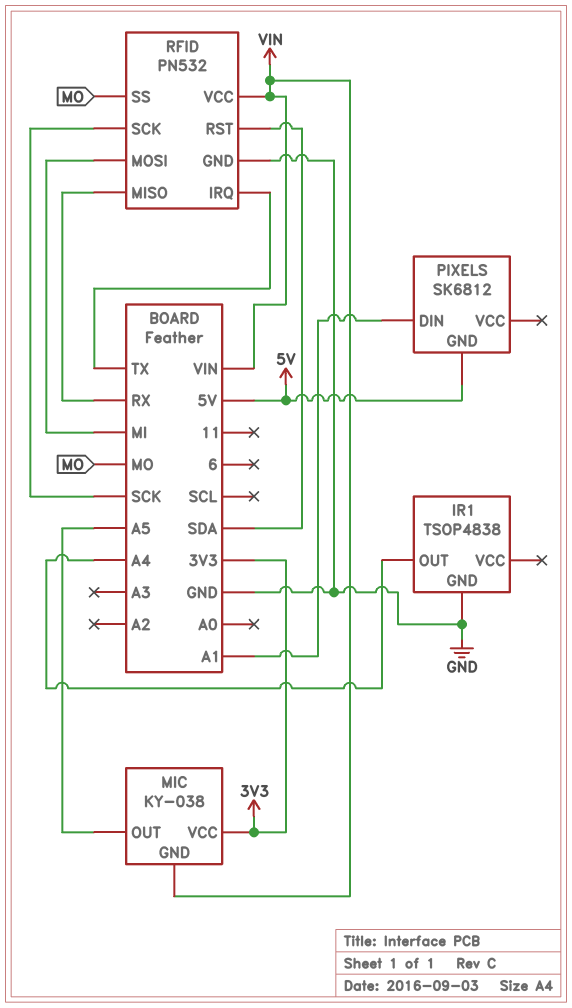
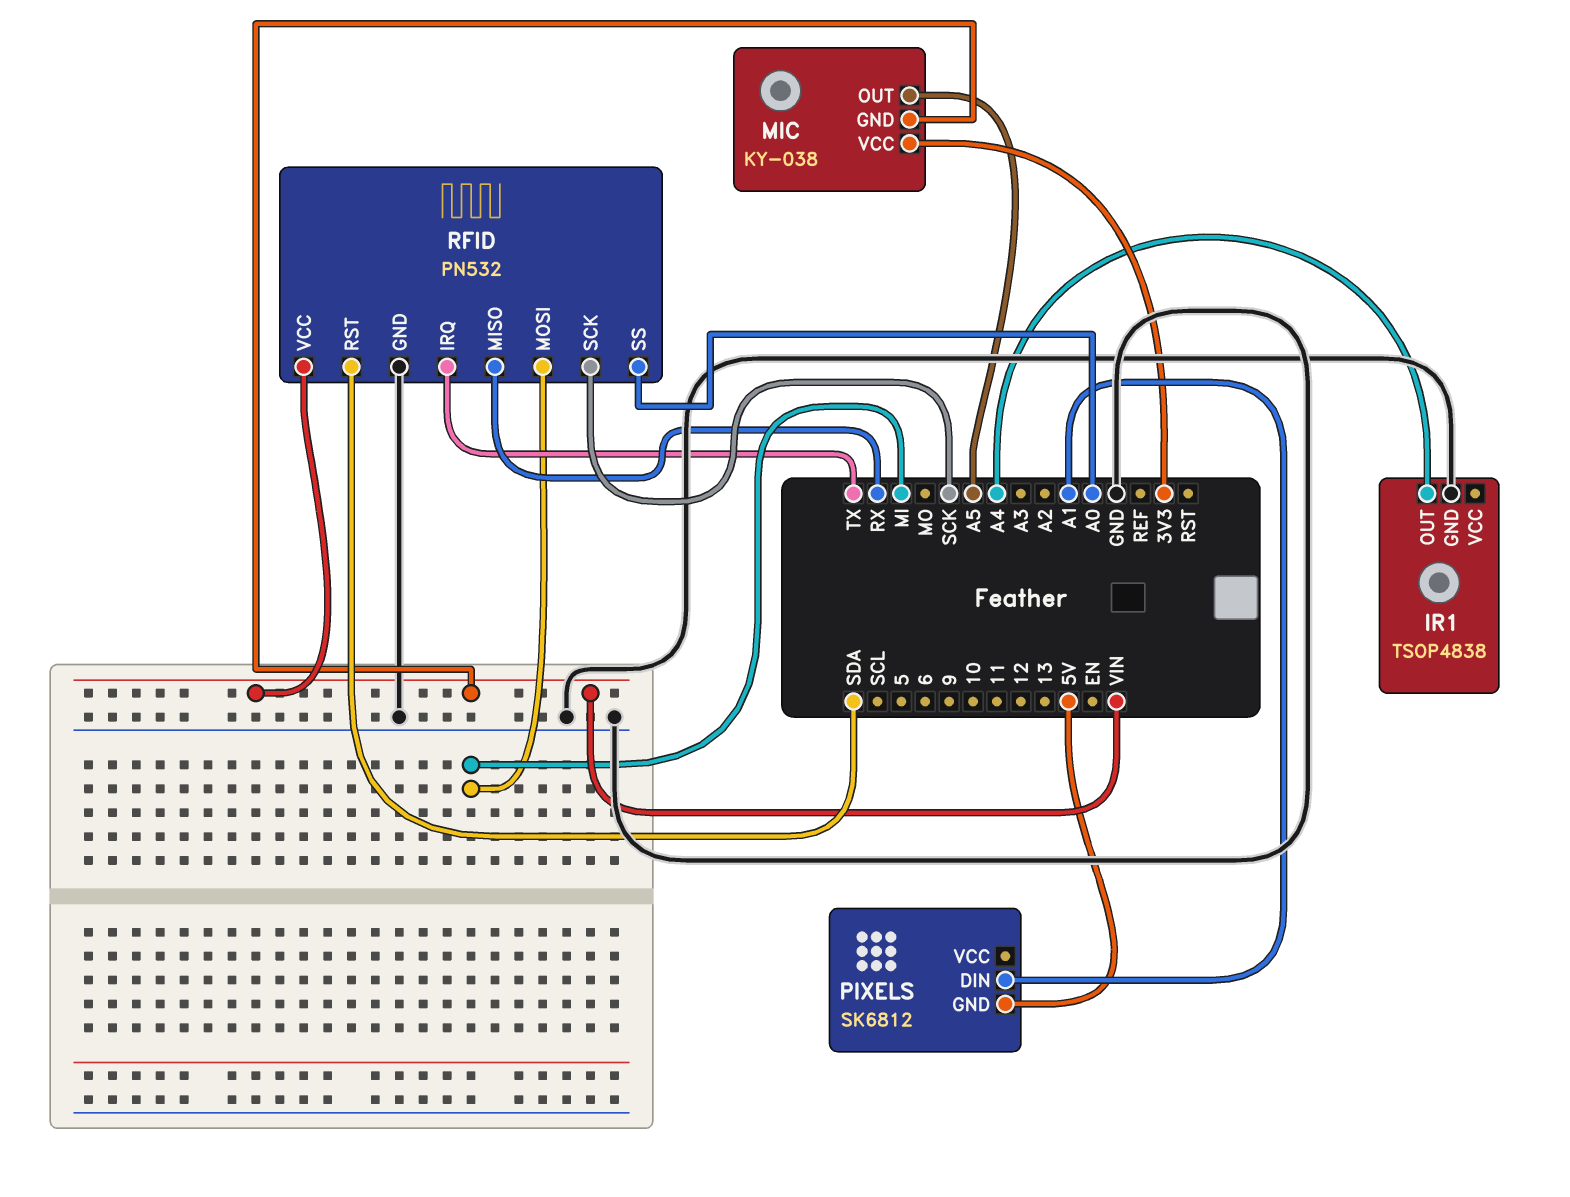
RFID pin SS: MO -> A0

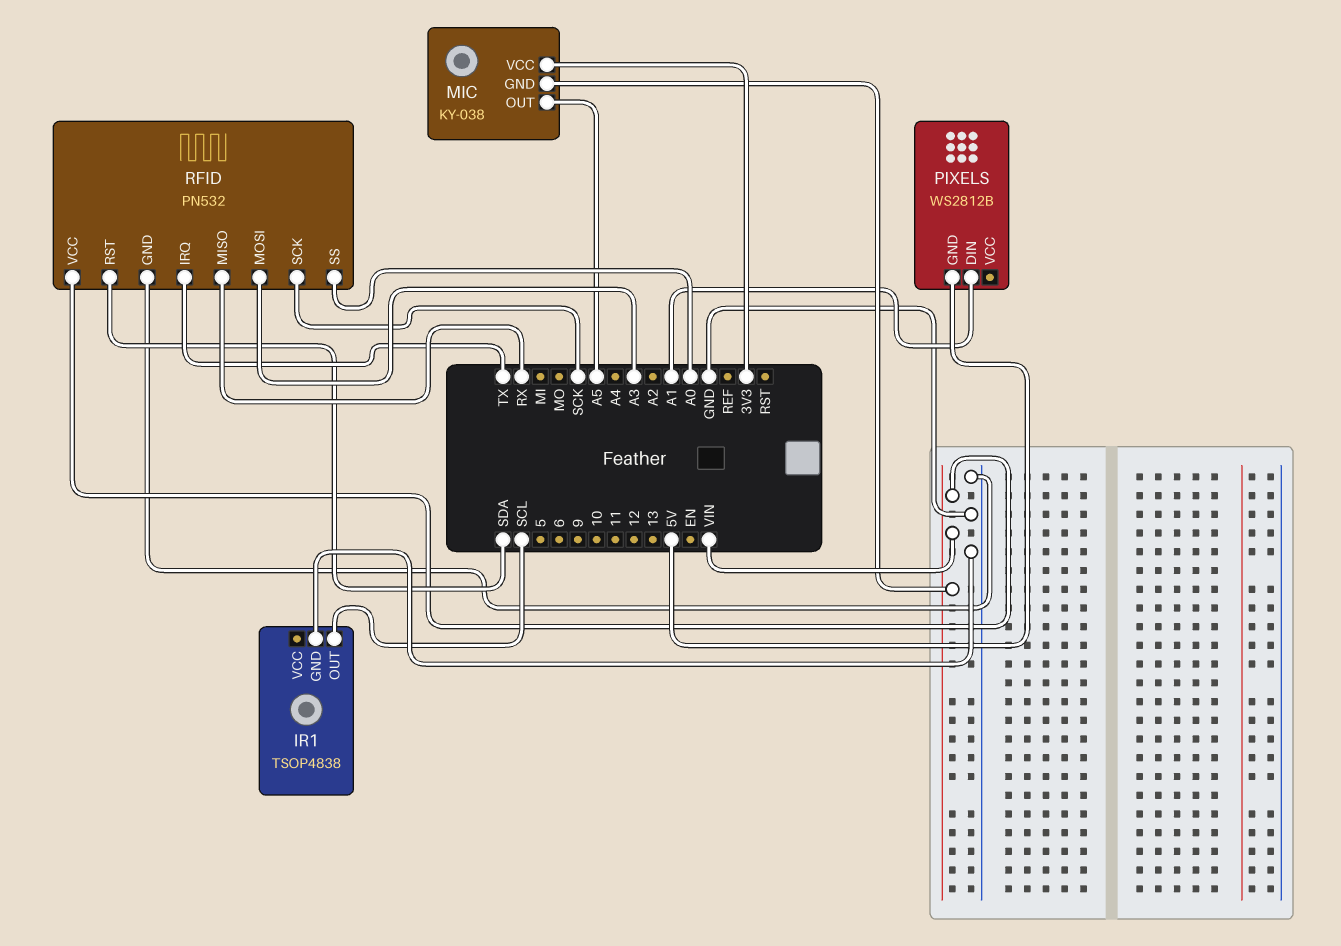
IR1 pin OUT: A4 -> SCL
PIXELS: SK6812 -> WS2812B
RFID pin MOSI: MI -> A3

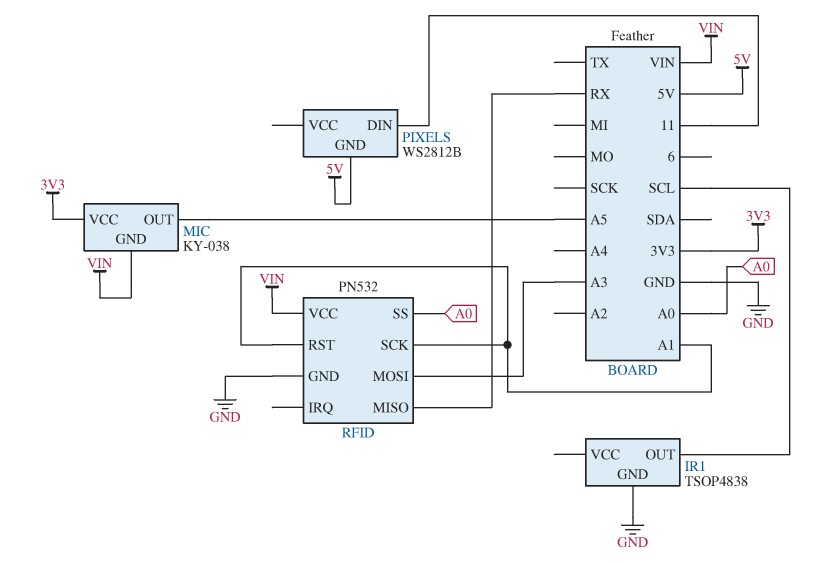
PIXELS pin DIN: A1 -> 11
RFID pin IRQ: TX -> none
RFID pin RST: SDA -> A1
RFID pin SCK: SCK -> A1

